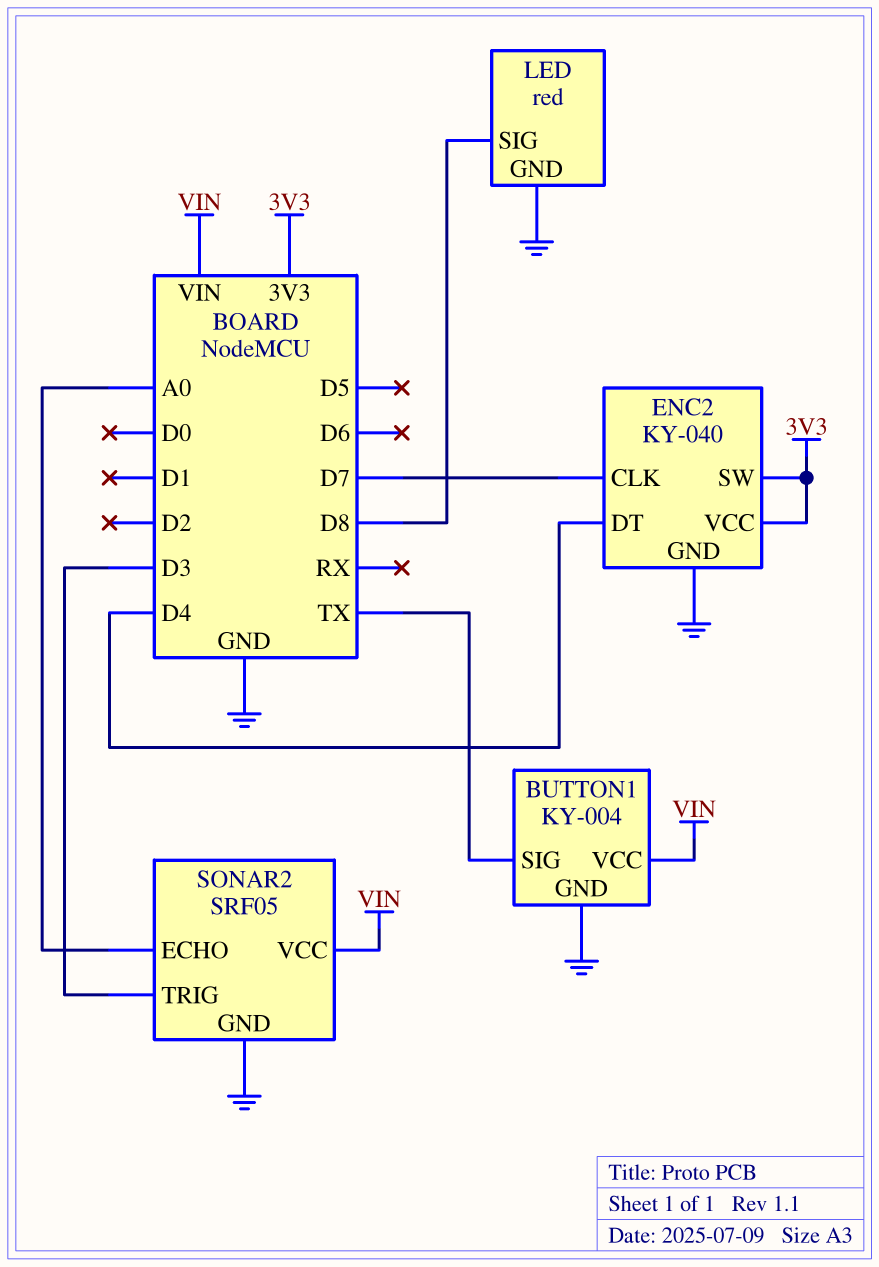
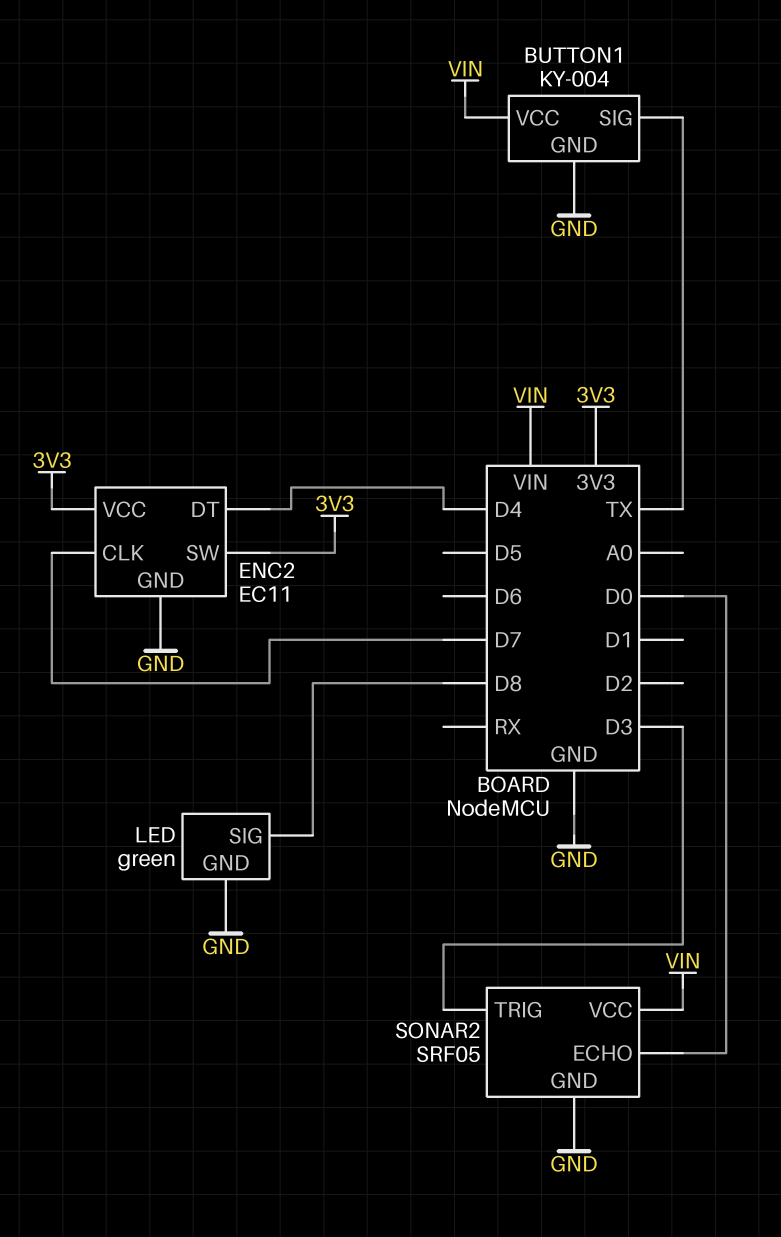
ENC2: KY-040 -> EC11
LED: red -> green
SONAR2 pin ECHO: A0 -> D0

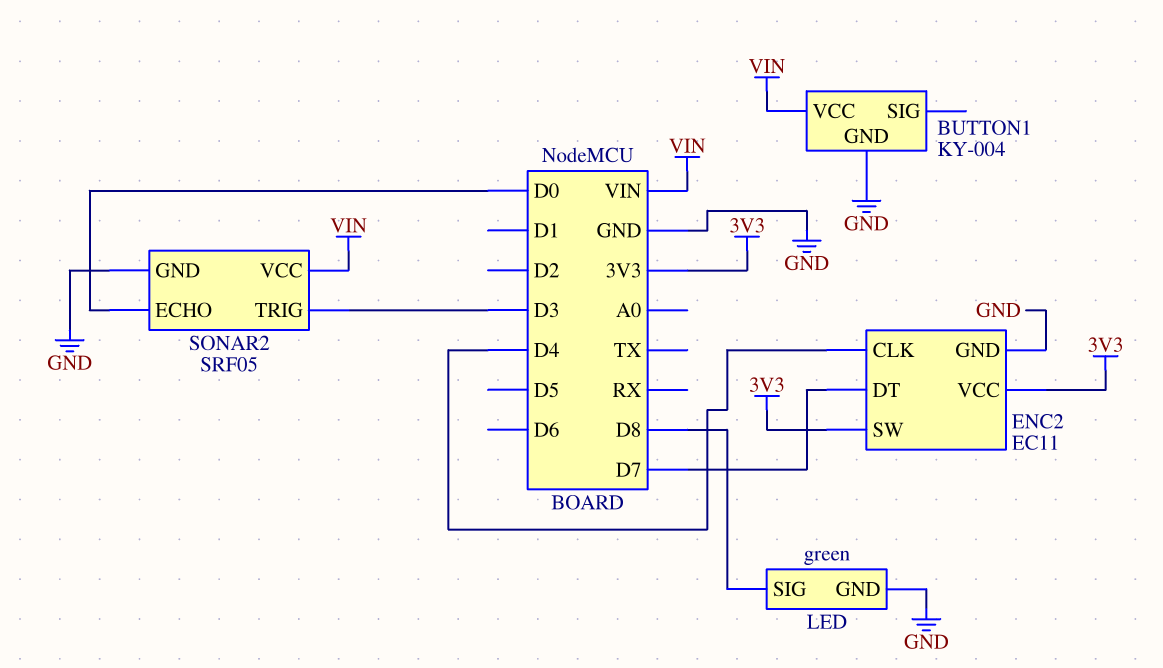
BUTTON1 pin SIG: TX -> none
ENC2 pin CLK: D7 -> D4
ENC2 pin DT: D4 -> D7

